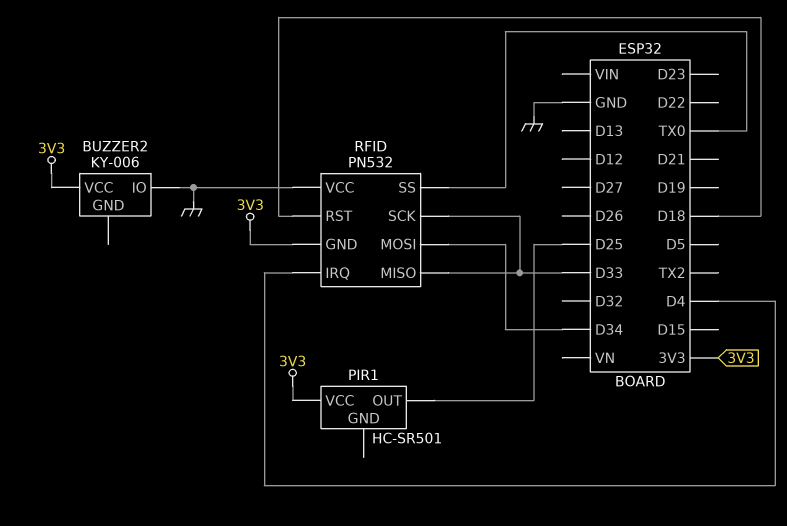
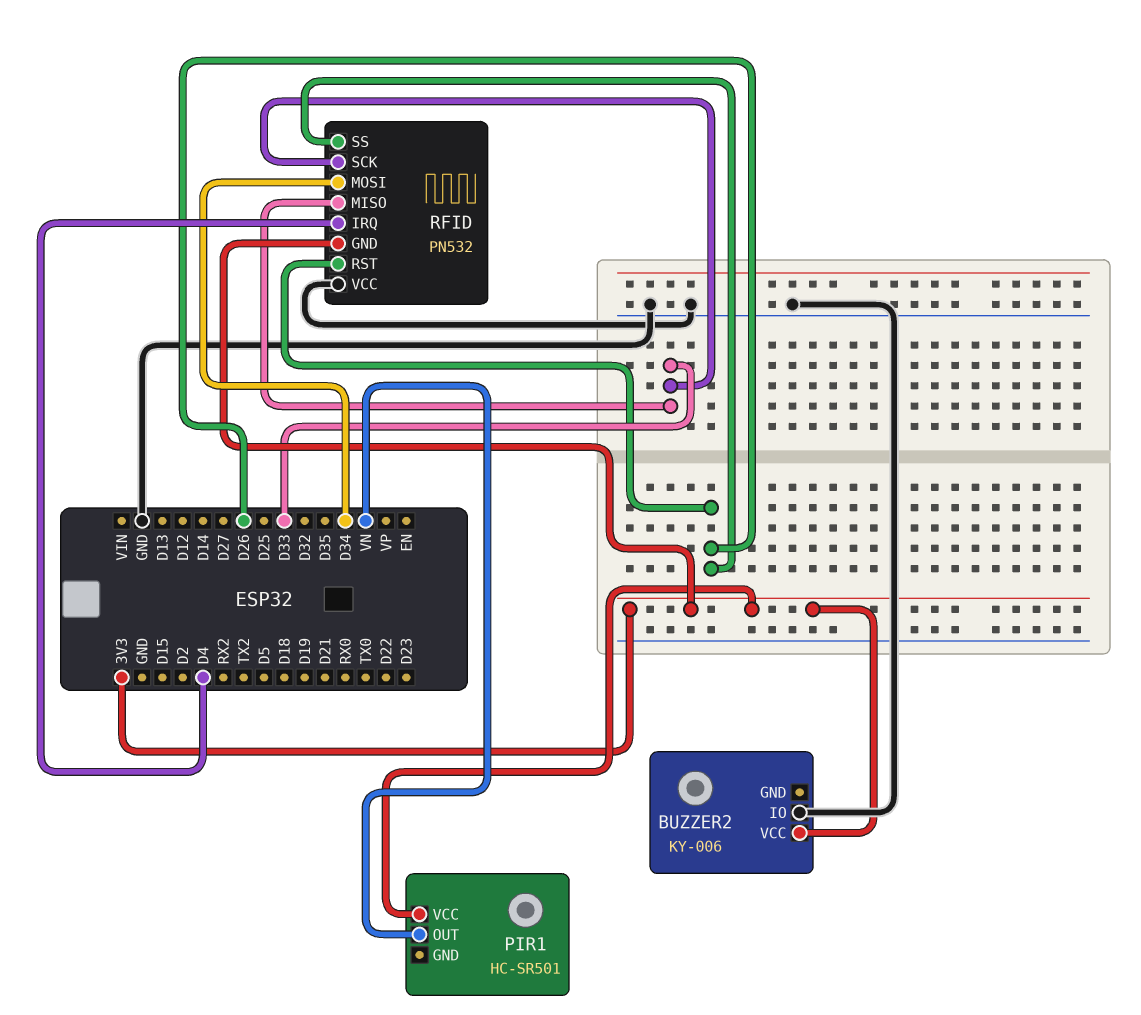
PIR1 pin OUT: D25 -> VN
RFID pin RST: D18 -> D26
RFID pin SS: TX0 -> D26

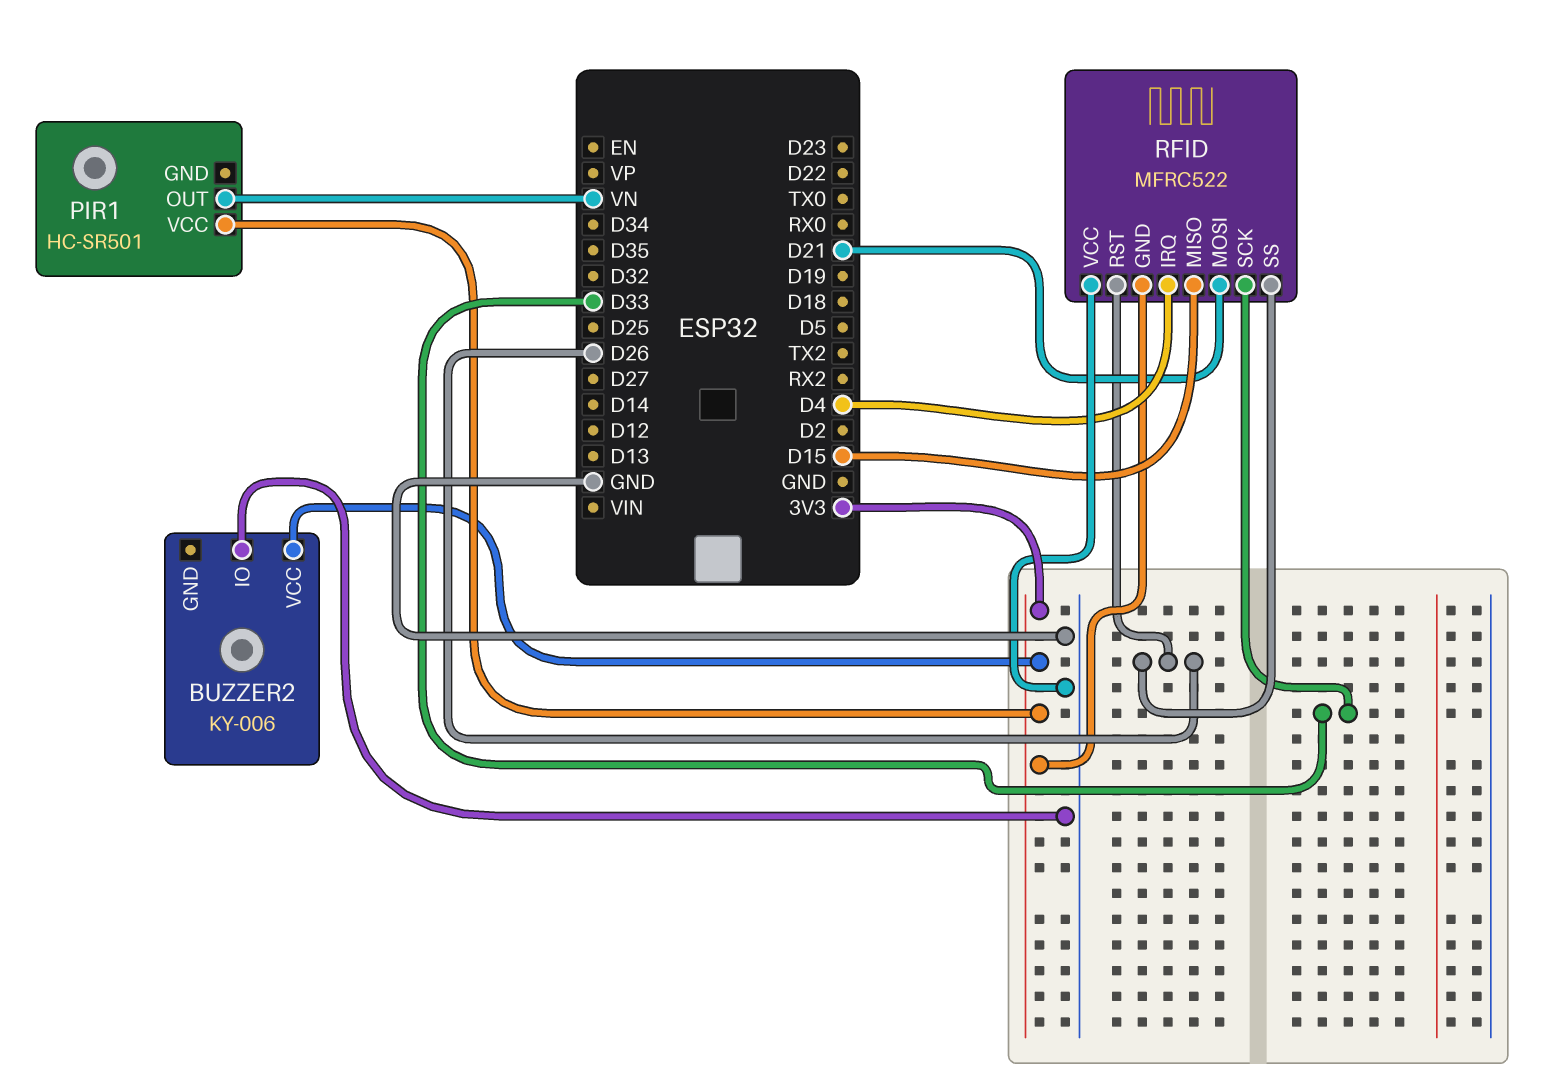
RFID: PN532 -> MFRC522
RFID pin MISO: D33 -> D15
RFID pin MOSI: D34 -> D21

